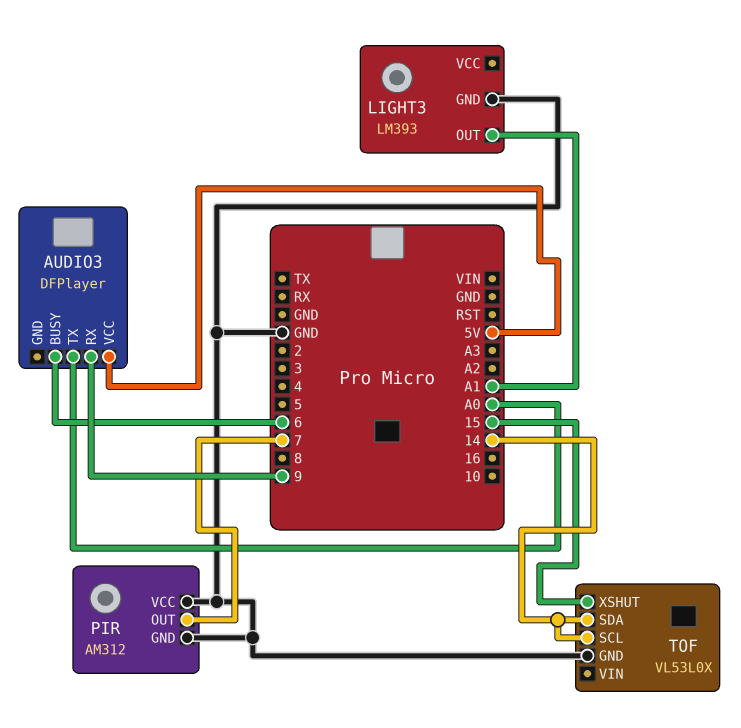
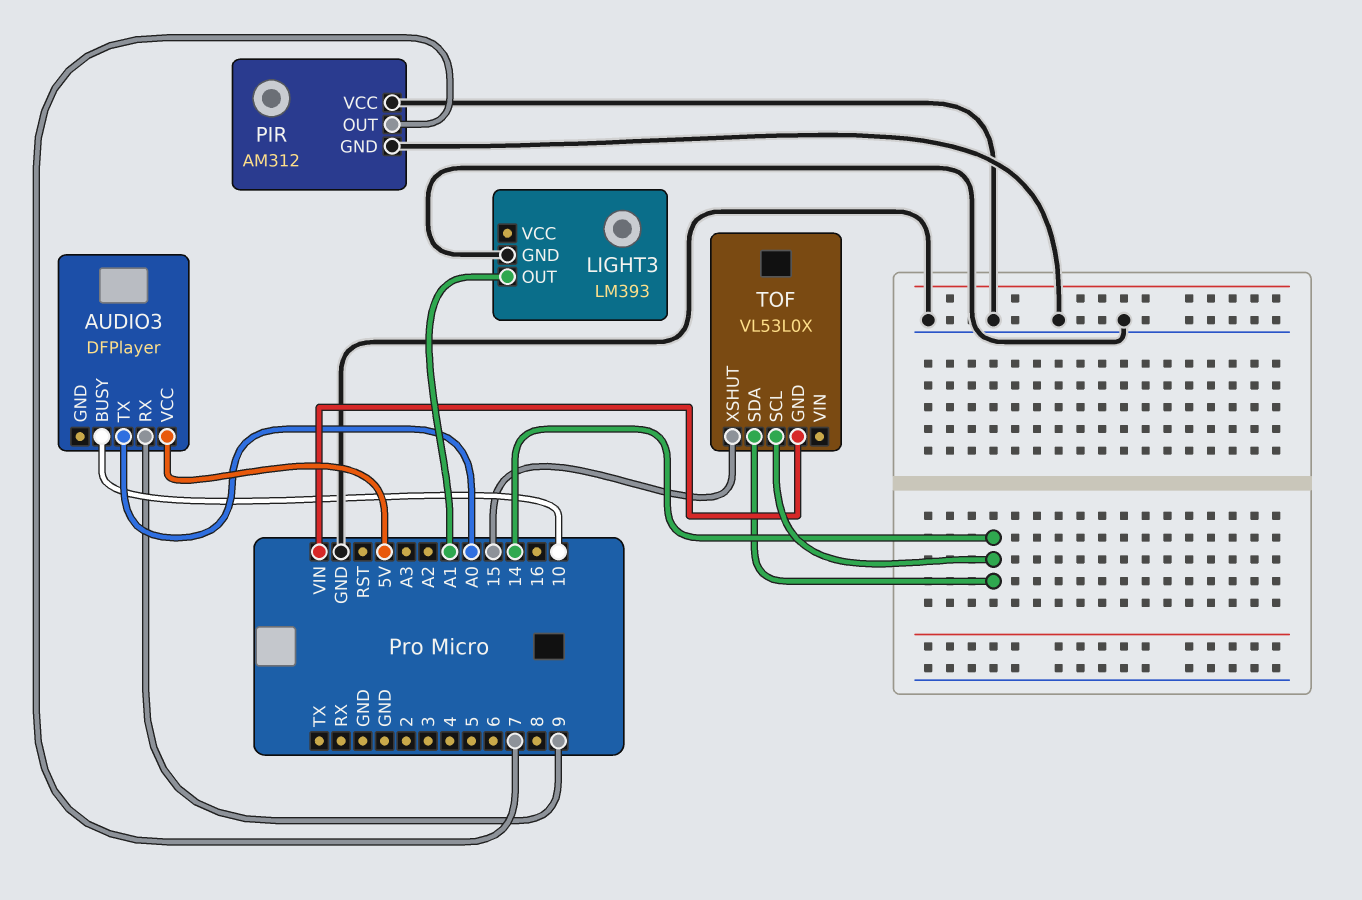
AUDIO3 pin BUSY: 6 -> 10
TOF pin GND: GND -> VIN

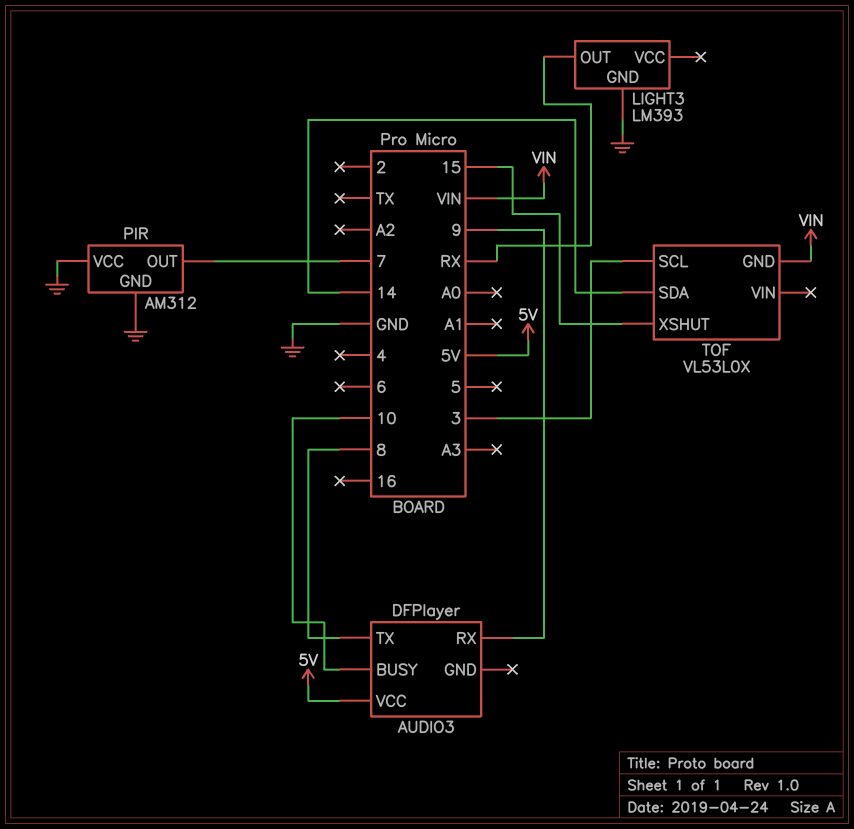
AUDIO3 pin TX: A0 -> 8
LIGHT3 pin OUT: A1 -> RX
TOF pin SCL: 14 -> 3

